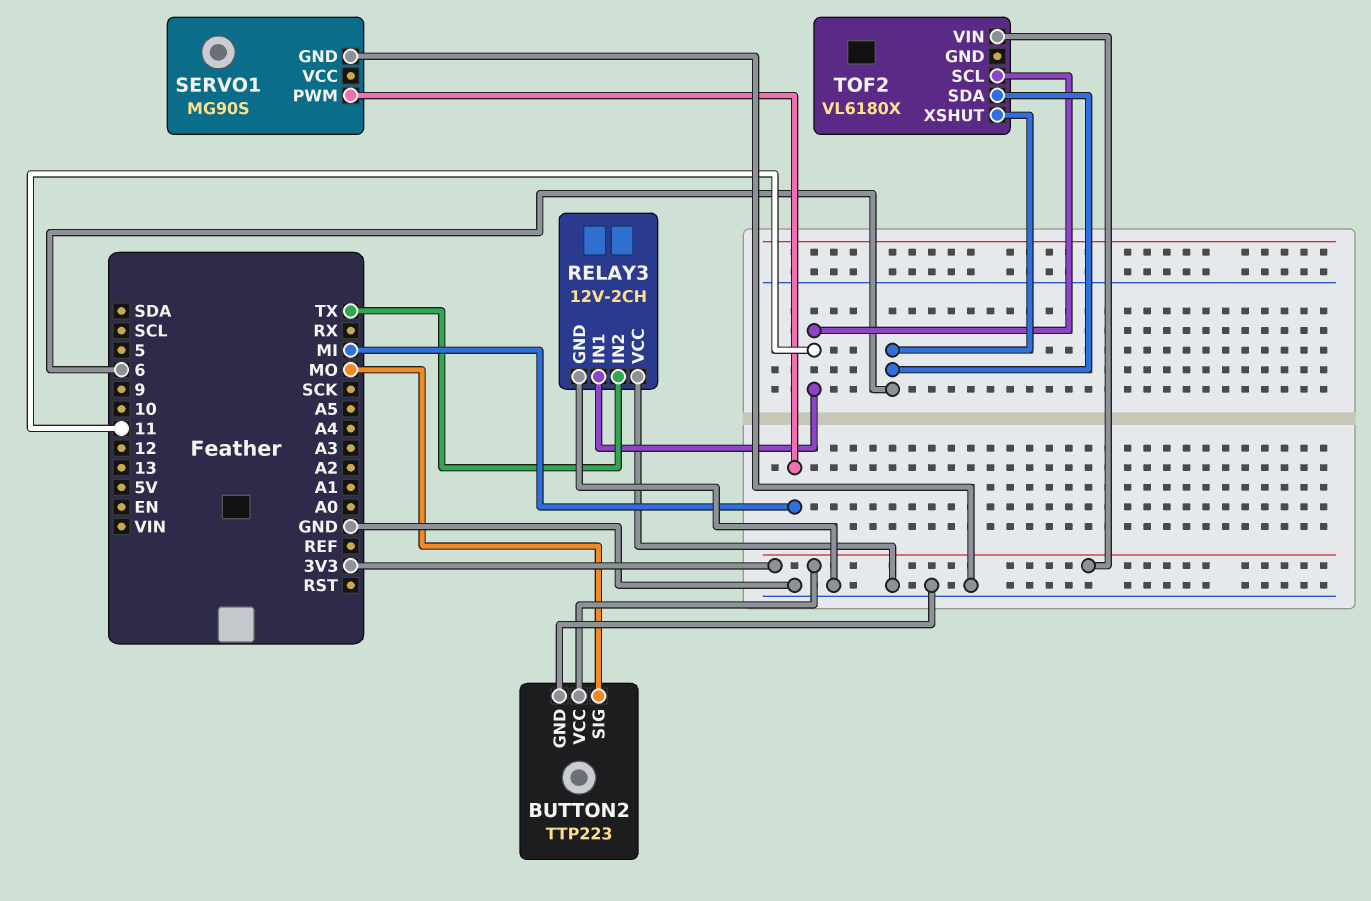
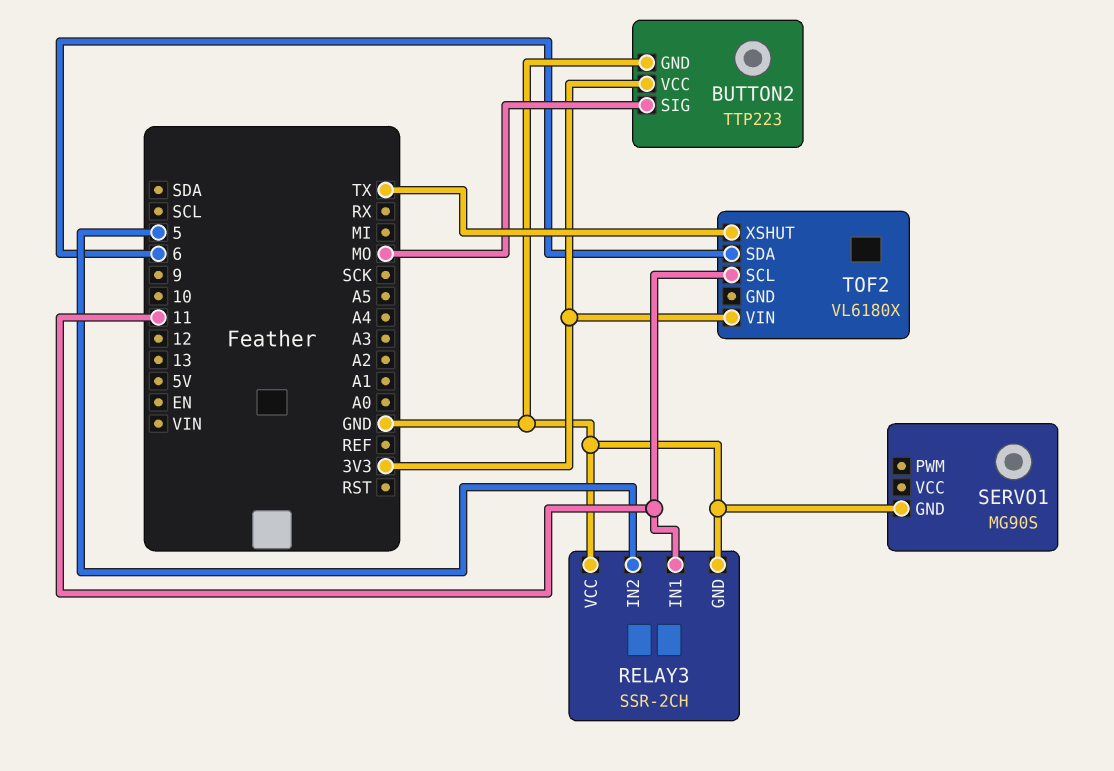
RELAY3: 12V-2CH -> SSR-2CH
RELAY3 pin IN2: TX -> 5
SERVO1 pin PWM: MI -> none
TOF2 pin XSHUT: 6 -> TX

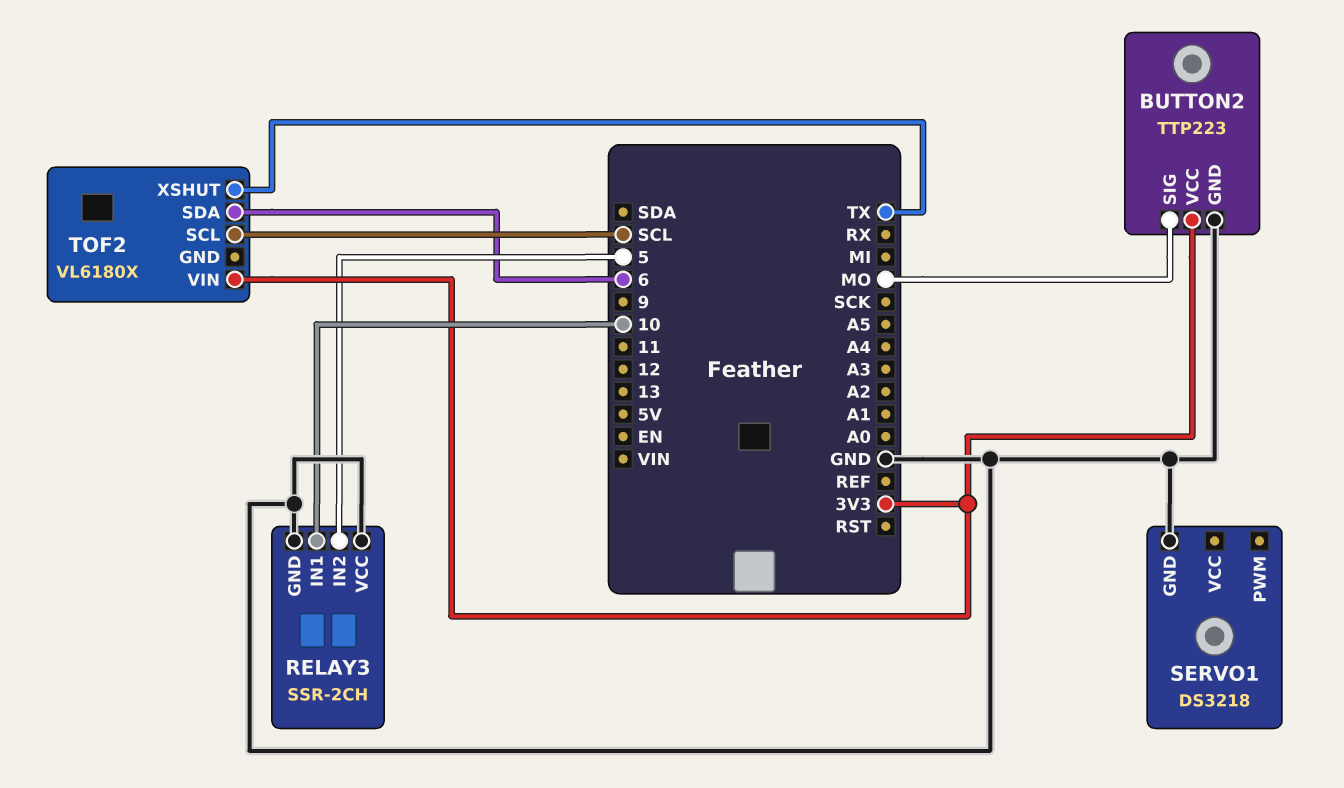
RELAY3 pin IN1: 11 -> 10
SERVO1: MG90S -> DS3218
TOF2 pin SCL: 11 -> SCL

